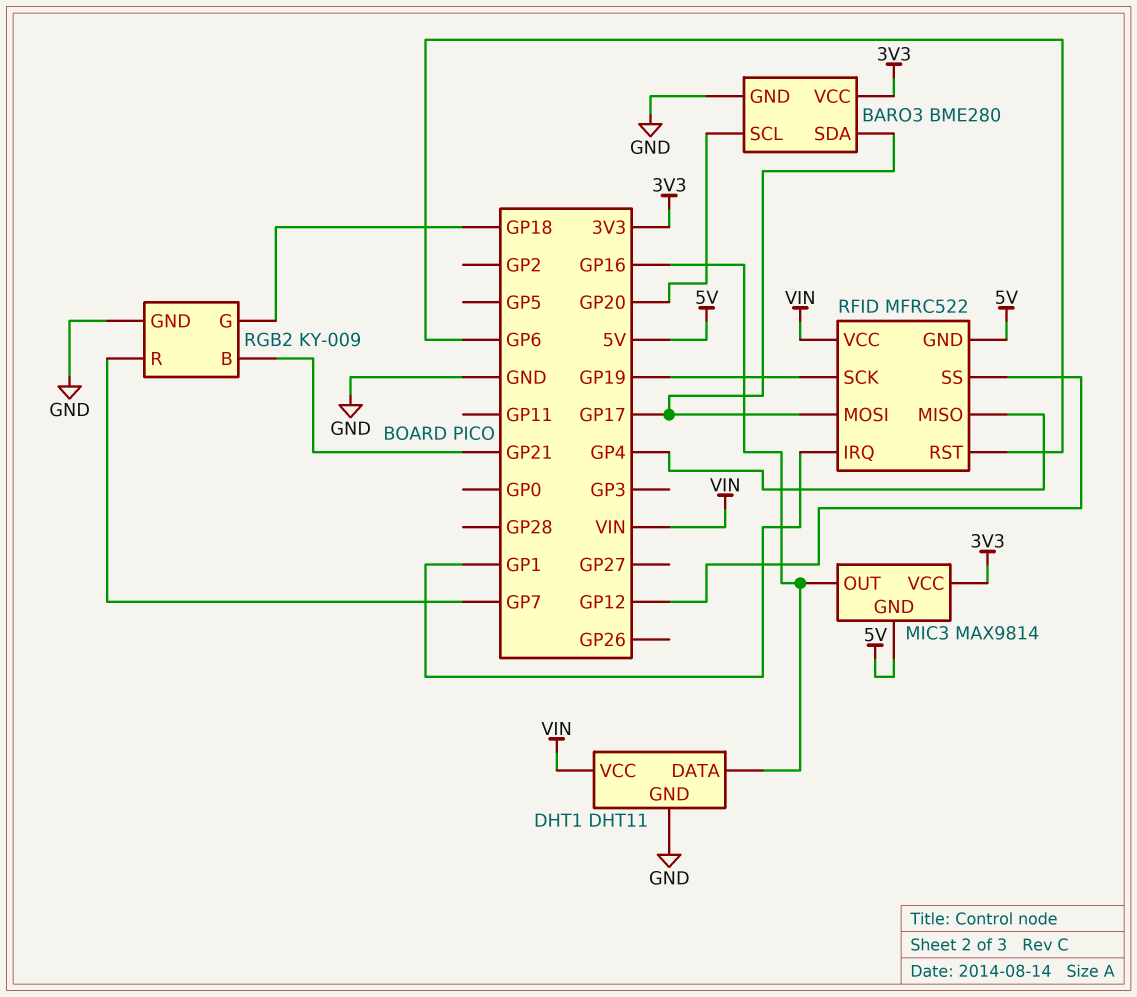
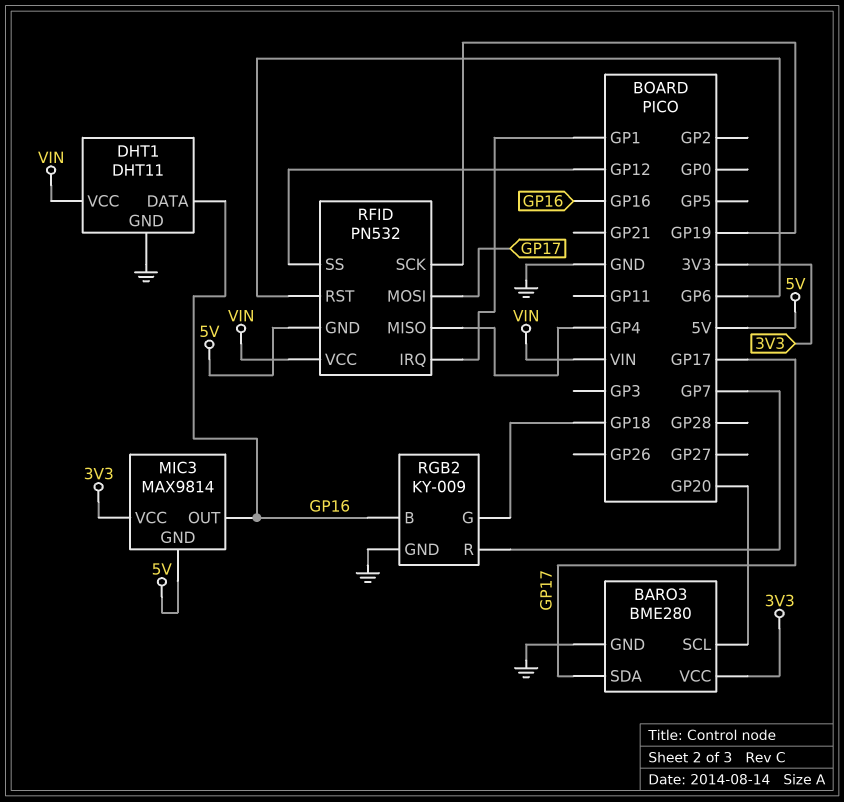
RFID: MFRC522 -> PN532
RGB2 pin B: GP21 -> GP16

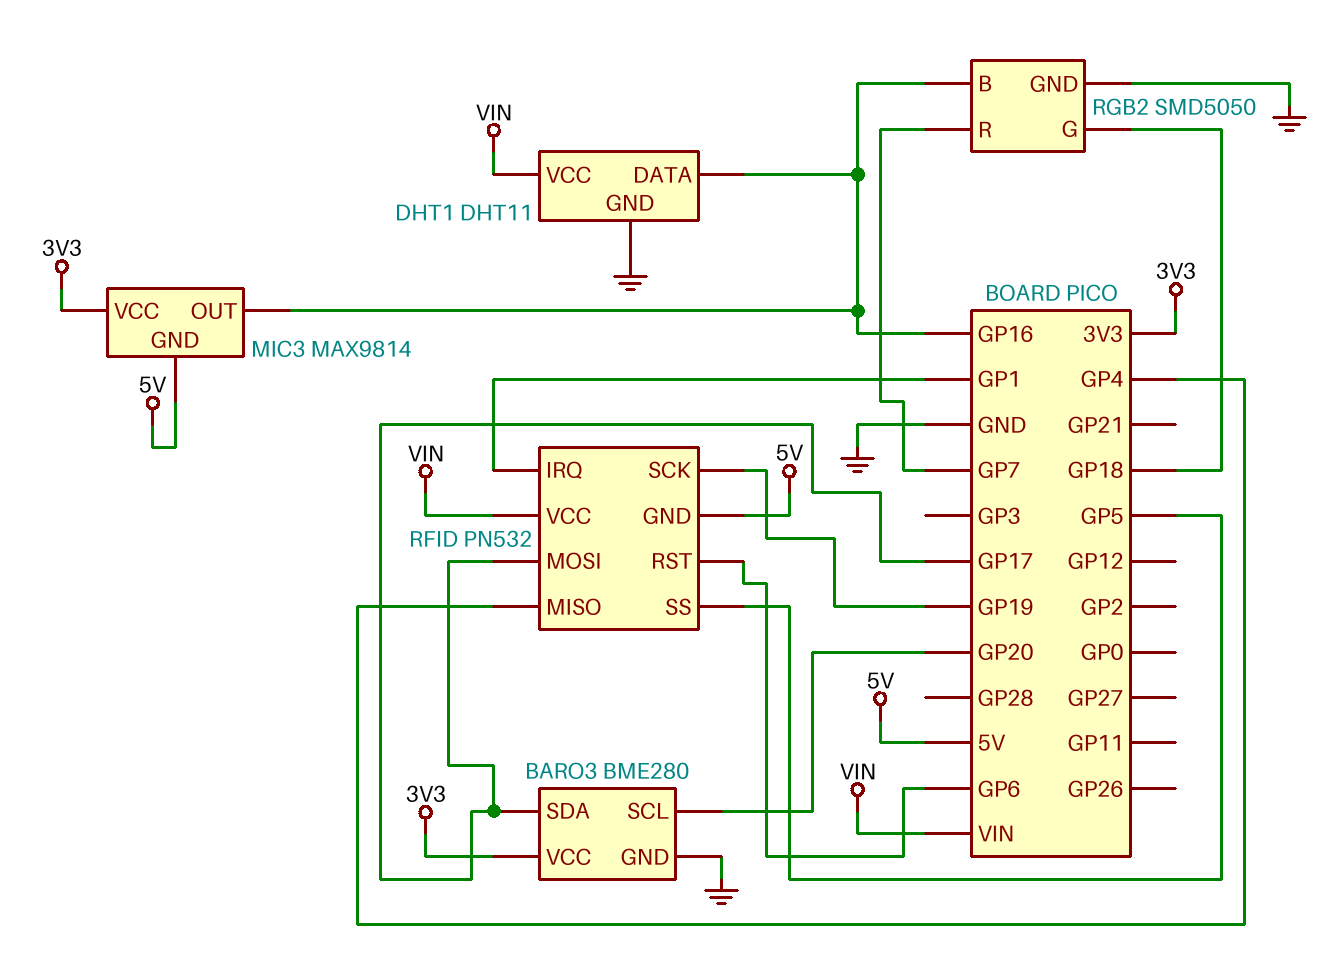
RFID pin SS: GP12 -> GP5
RGB2: KY-009 -> SMD5050

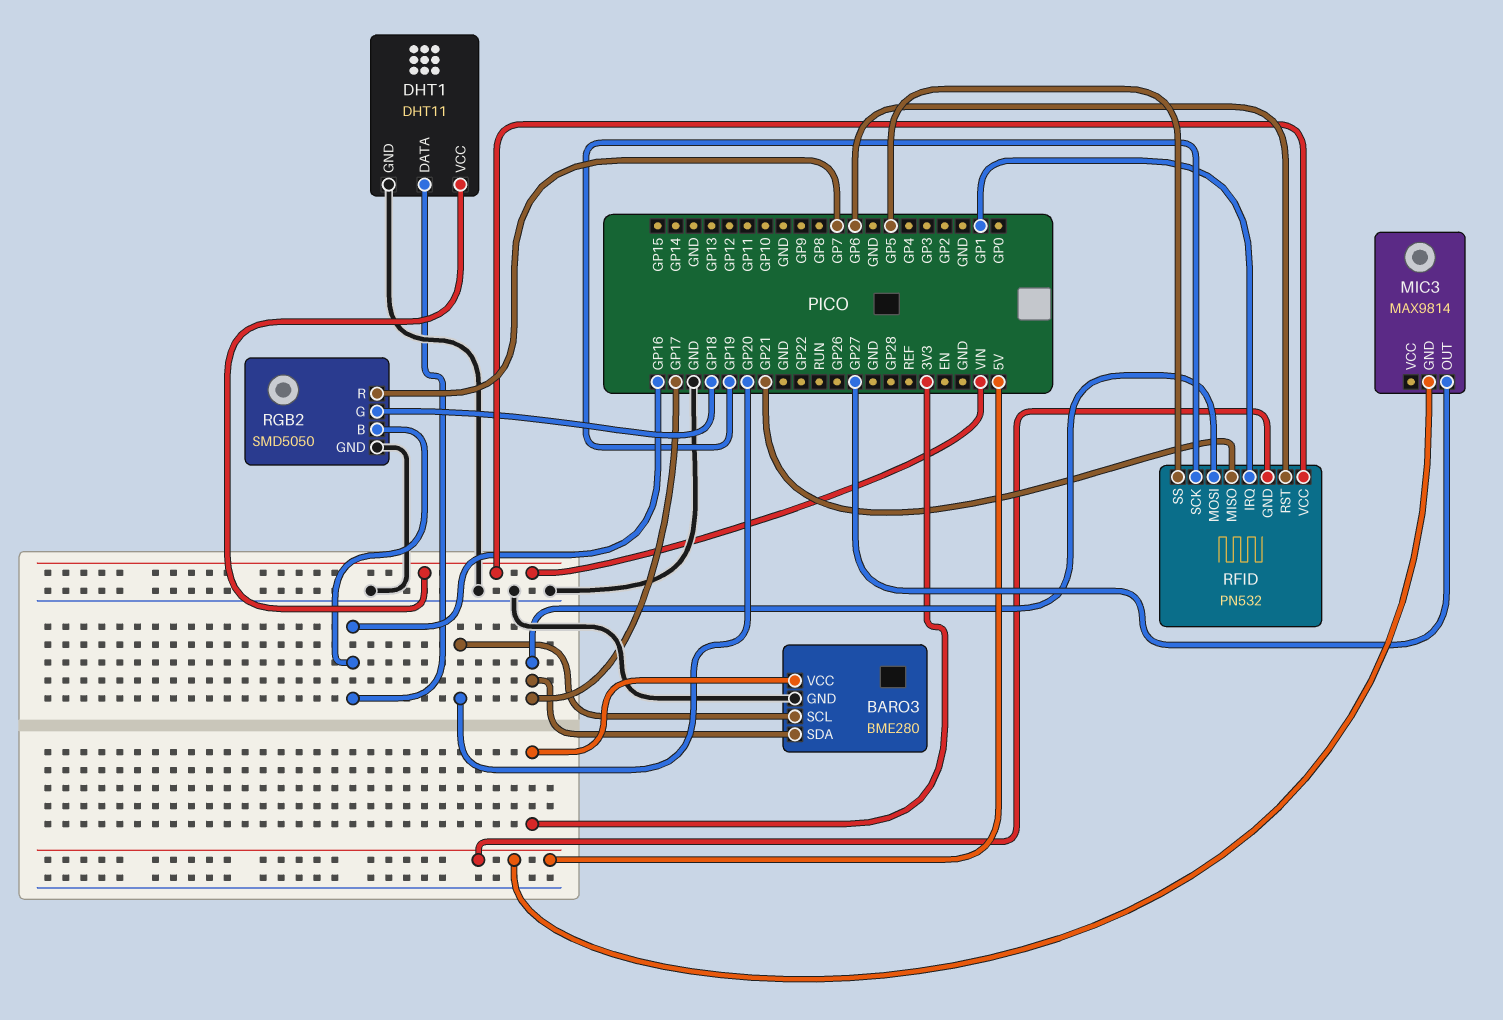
MIC3 pin OUT: GP16 -> GP27
MIC3 pin VCC: 3V3 -> none
RFID pin MISO: GP4 -> GP21

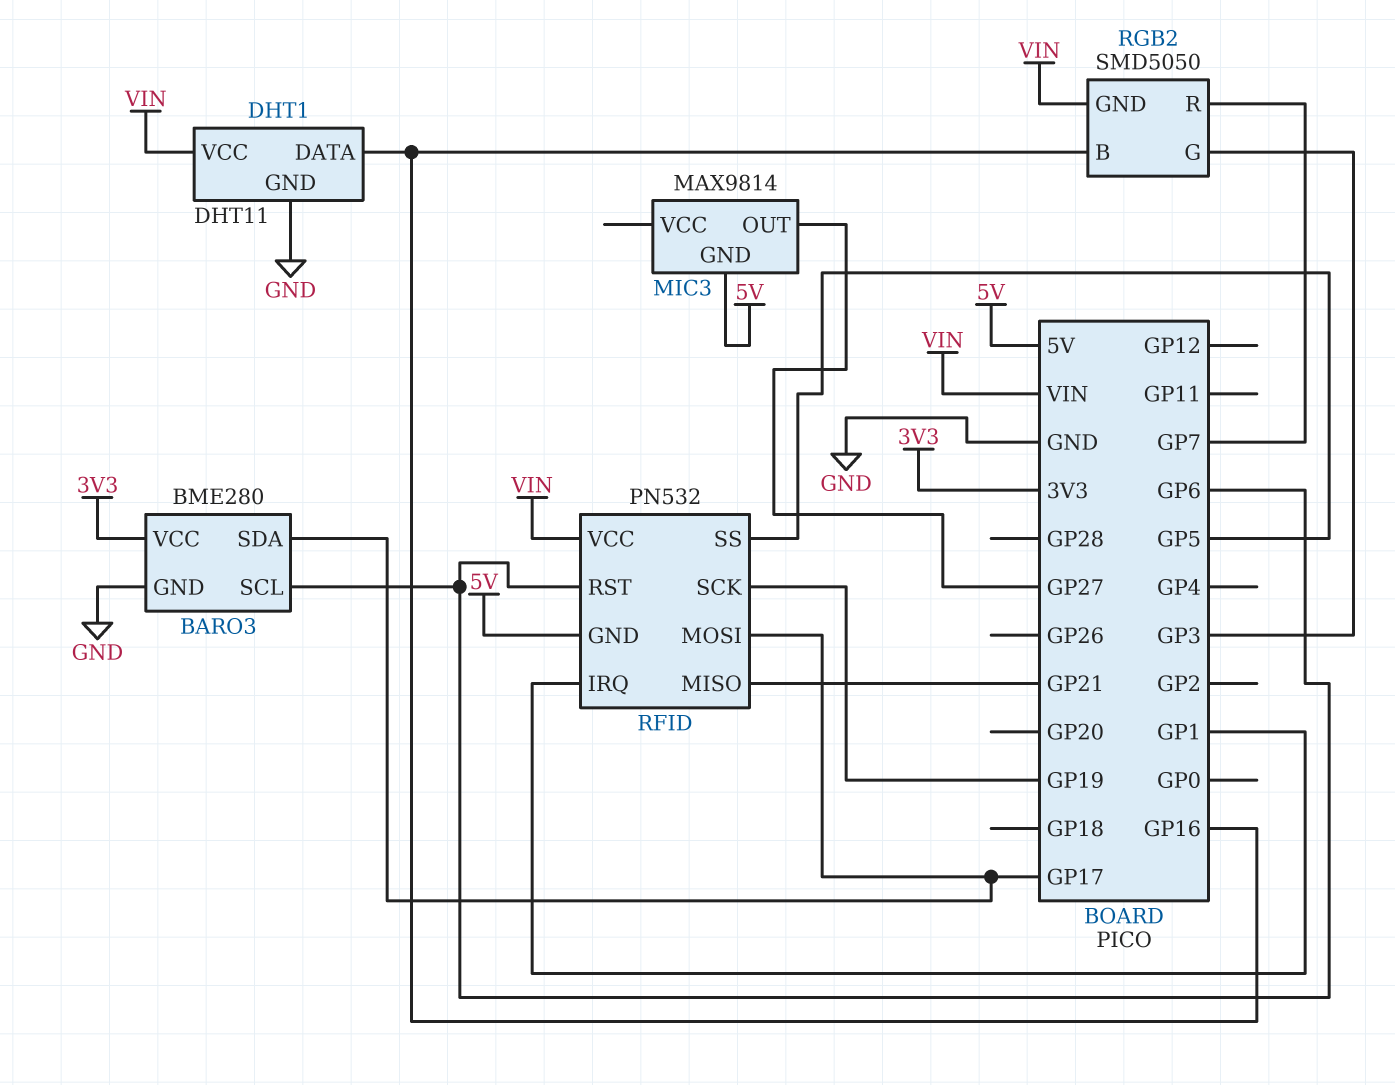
BARO3 pin SCL: GP20 -> GP6
RGB2 pin G: GP18 -> GP3
RGB2 pin GND: GND -> VIN

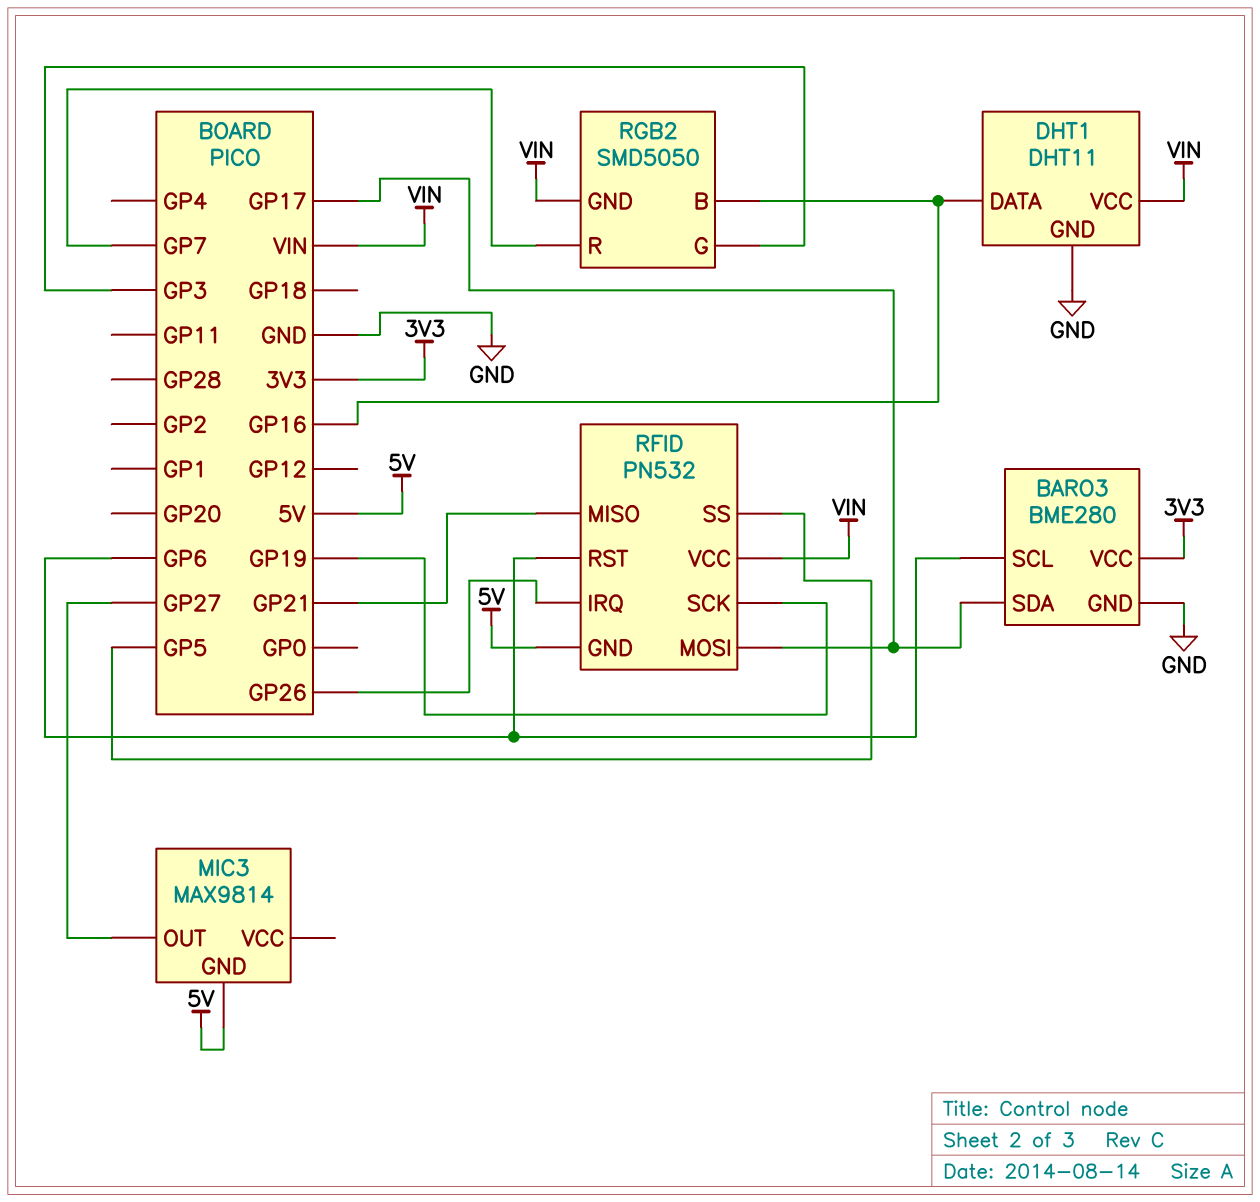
RFID pin IRQ: GP1 -> GP26

